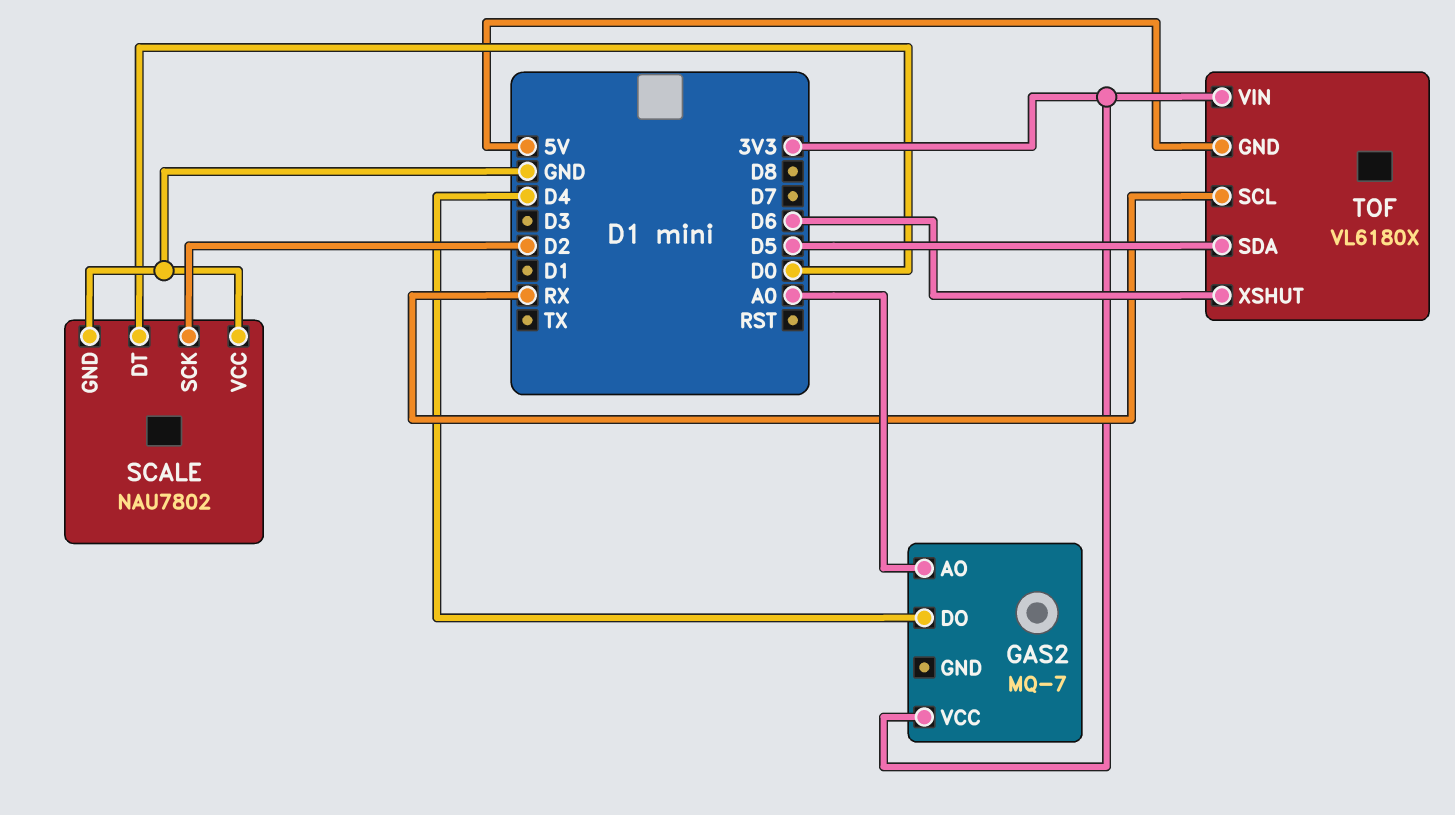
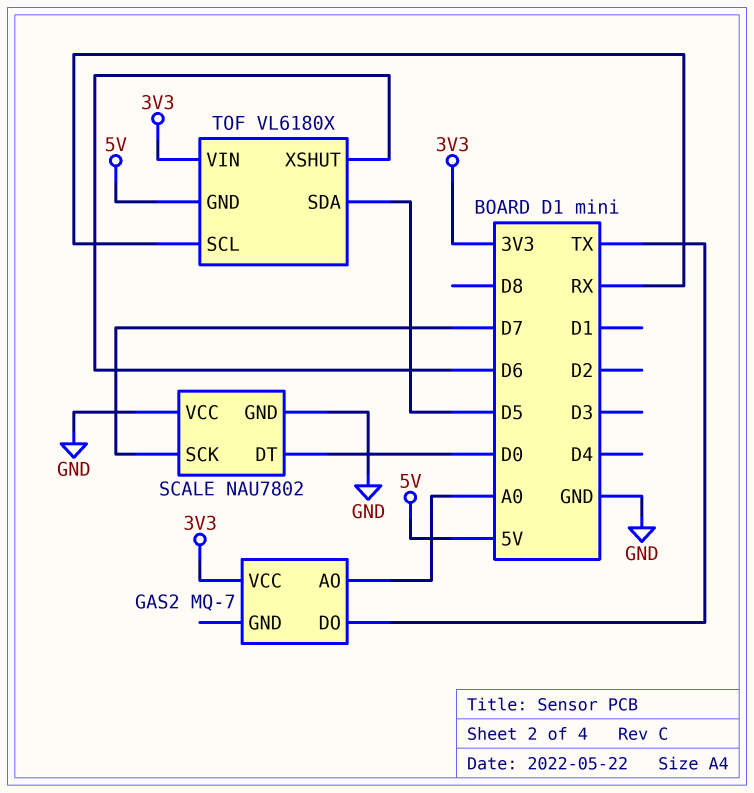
GAS2 pin DO: D4 -> TX
SCALE pin SCK: D2 -> D7

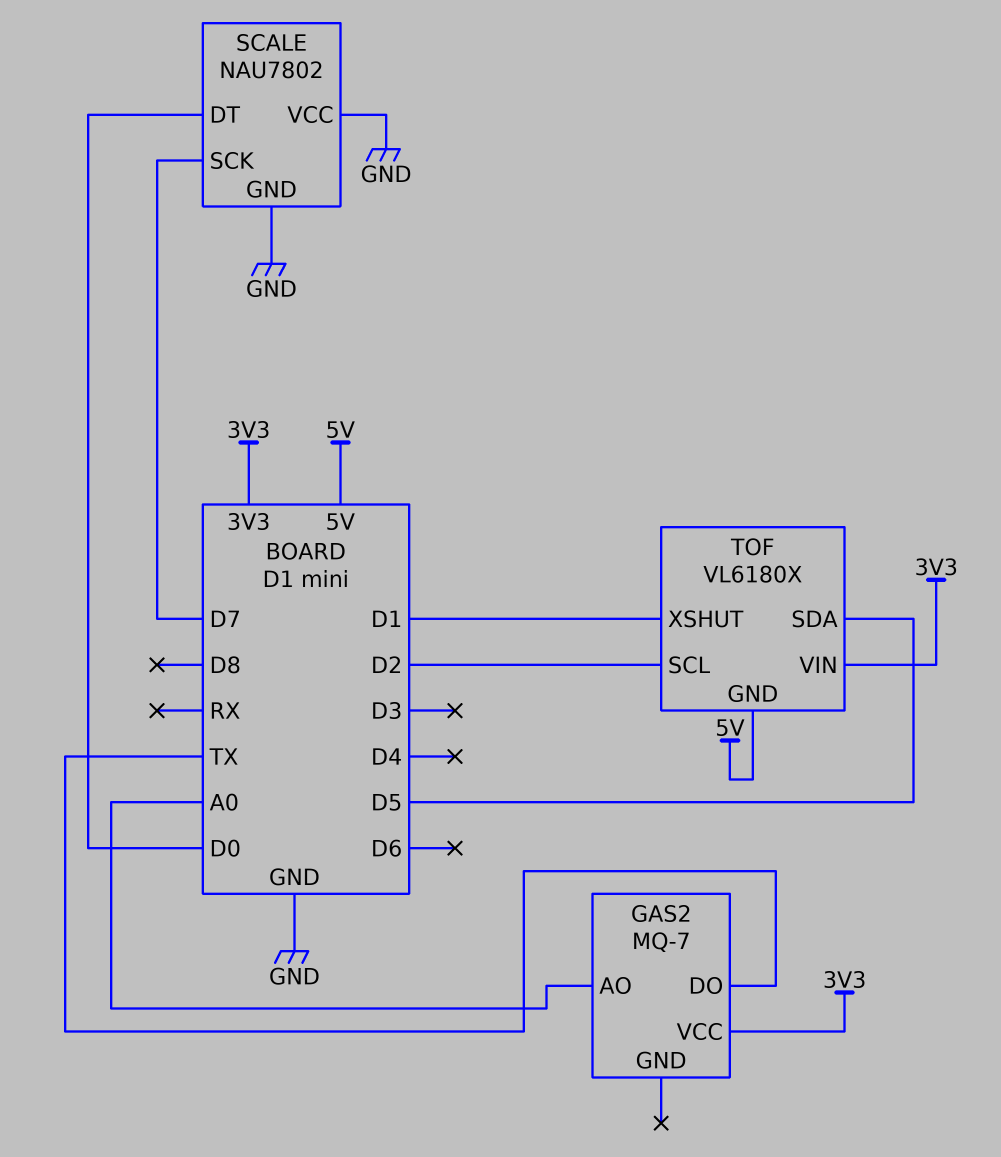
TOF pin SCL: RX -> D2
TOF pin XSHUT: D6 -> D1

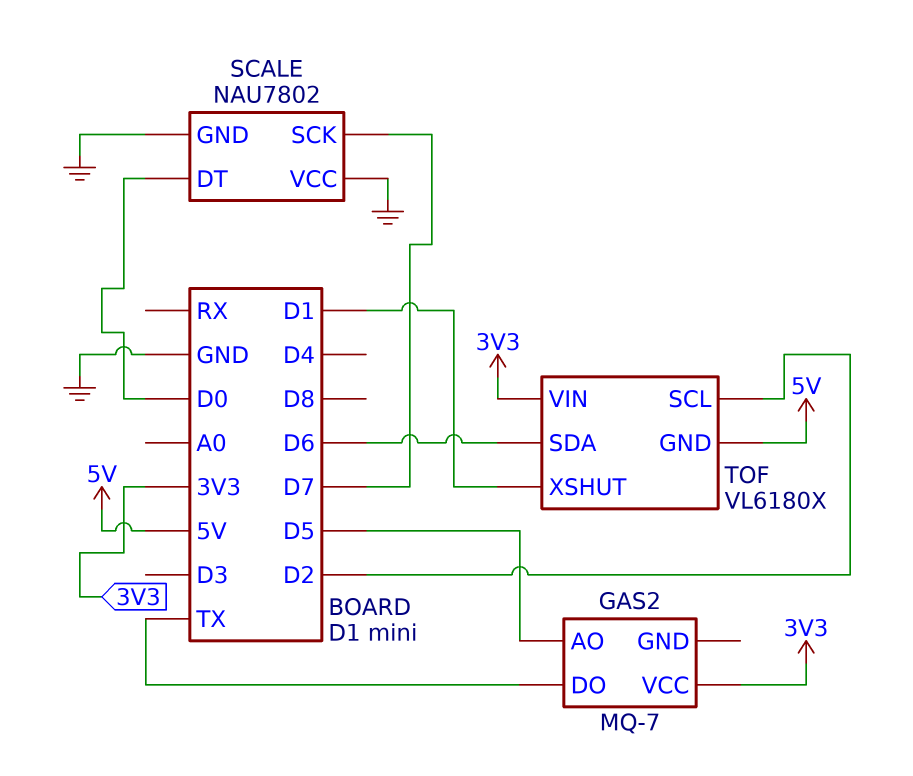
GAS2 pin AO: A0 -> D5
TOF pin SDA: D5 -> D6

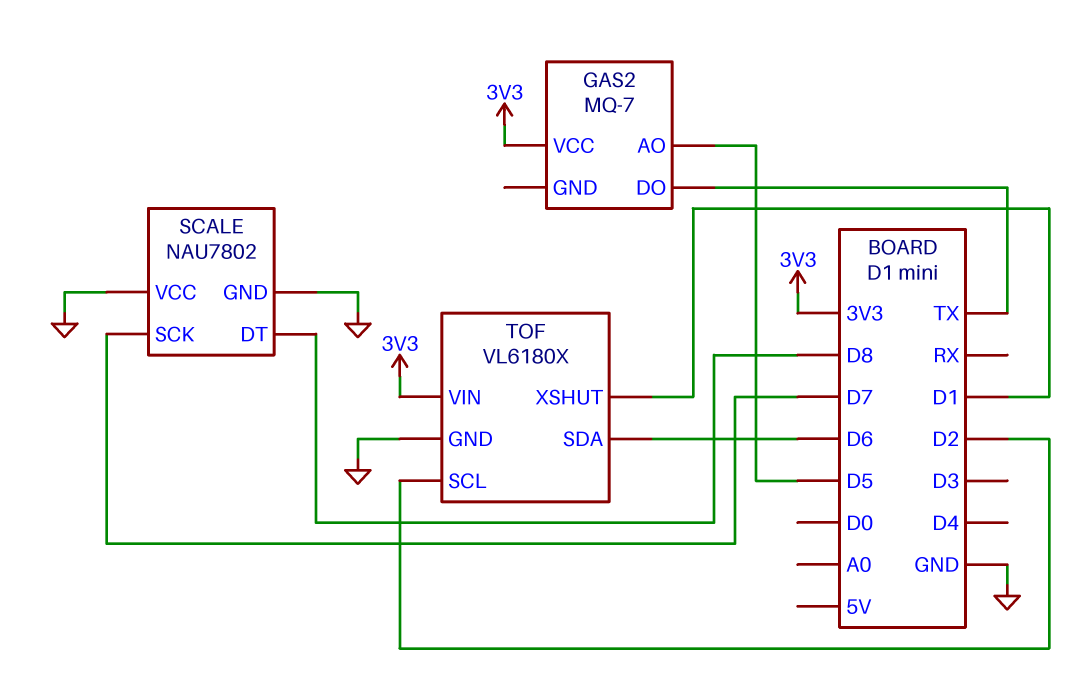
SCALE pin DT: D0 -> D8
TOF pin GND: 5V -> GND

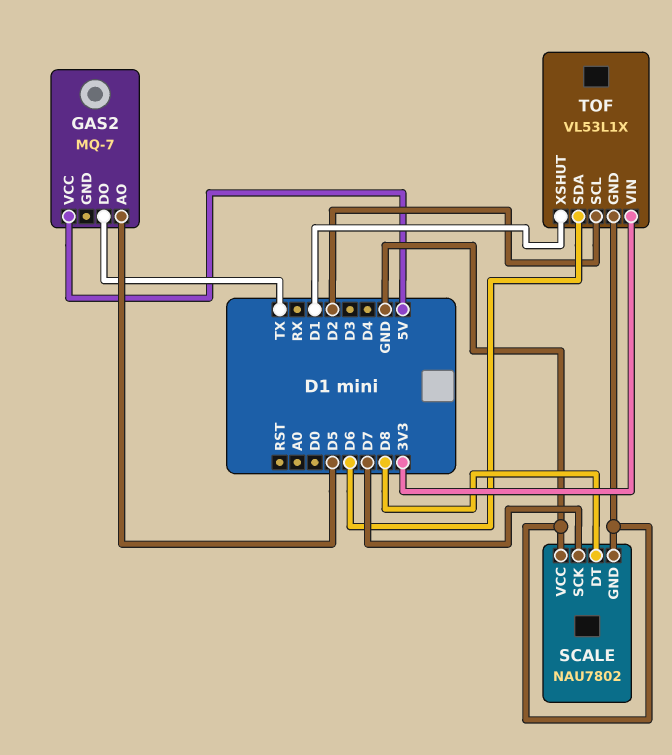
GAS2 pin VCC: 3V3 -> 5V
TOF: VL6180X -> VL53L1X

